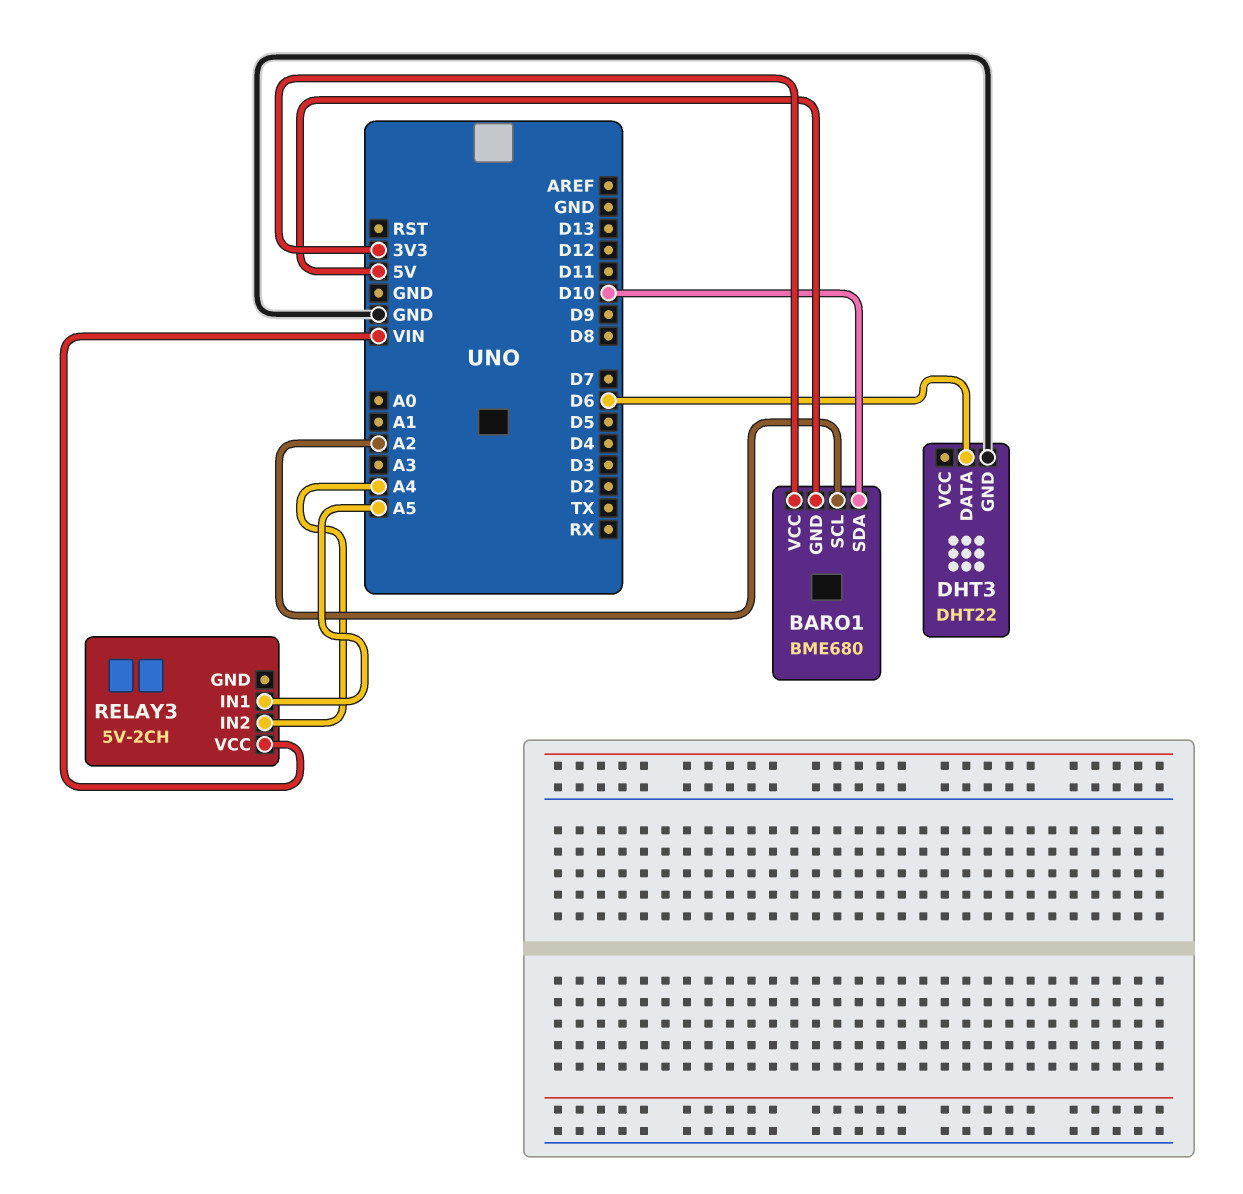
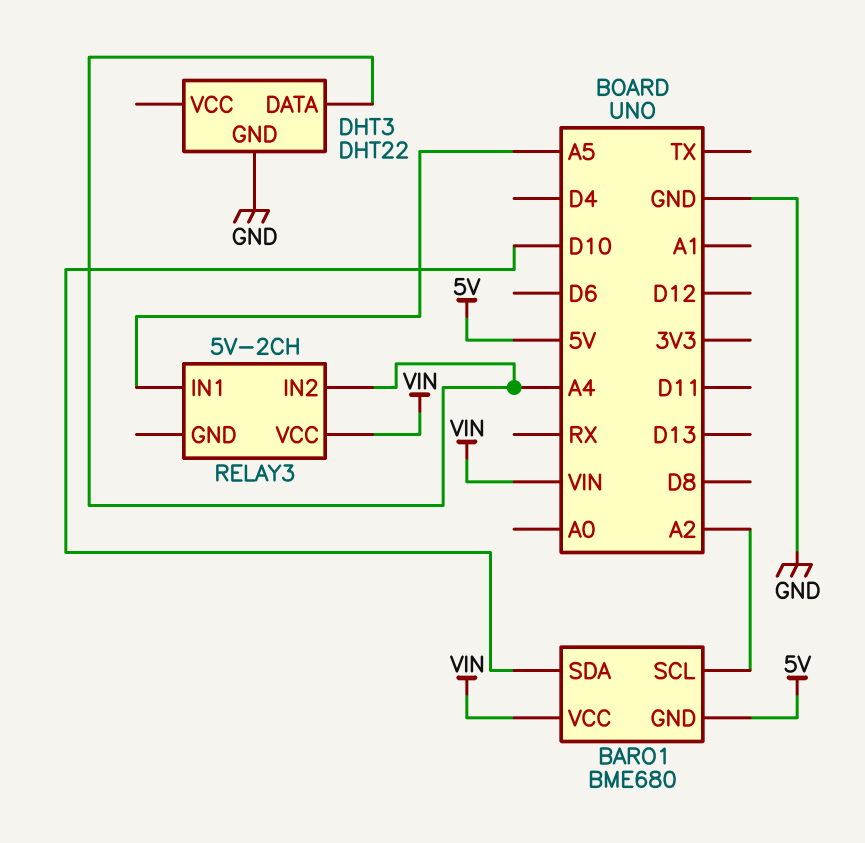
BARO1 pin VCC: 3V3 -> VIN
DHT3 pin DATA: D6 -> A4

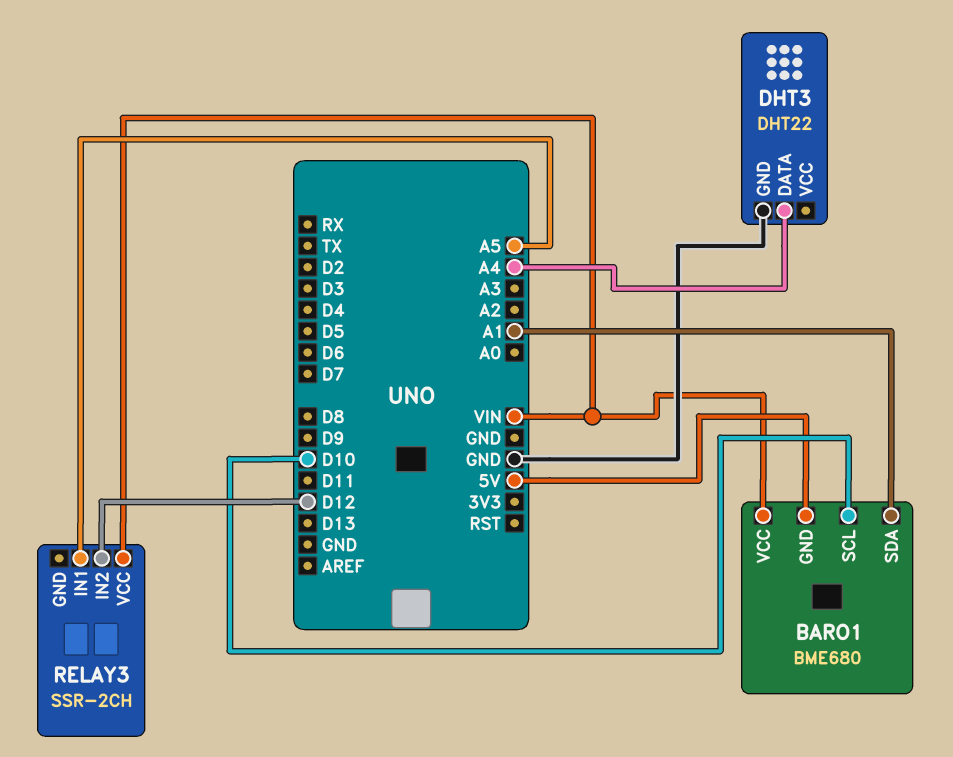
BARO1 pin SCL: A2 -> D10
BARO1 pin SDA: D10 -> A1
RELAY3: 5V-2CH -> SSR-2CH
RELAY3 pin IN2: A4 -> D12

